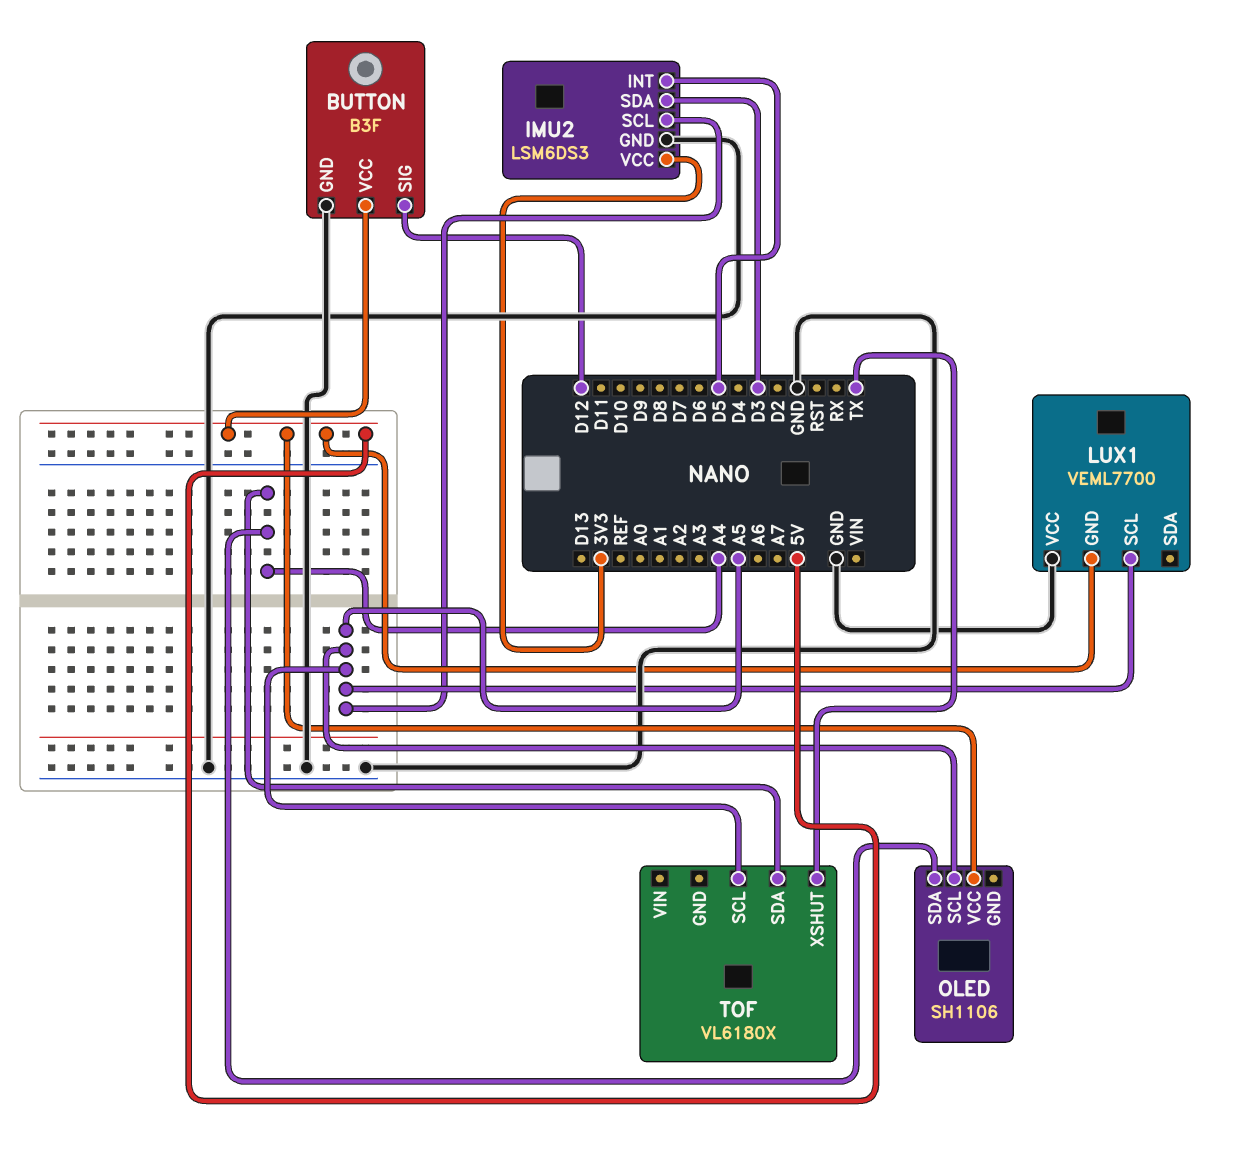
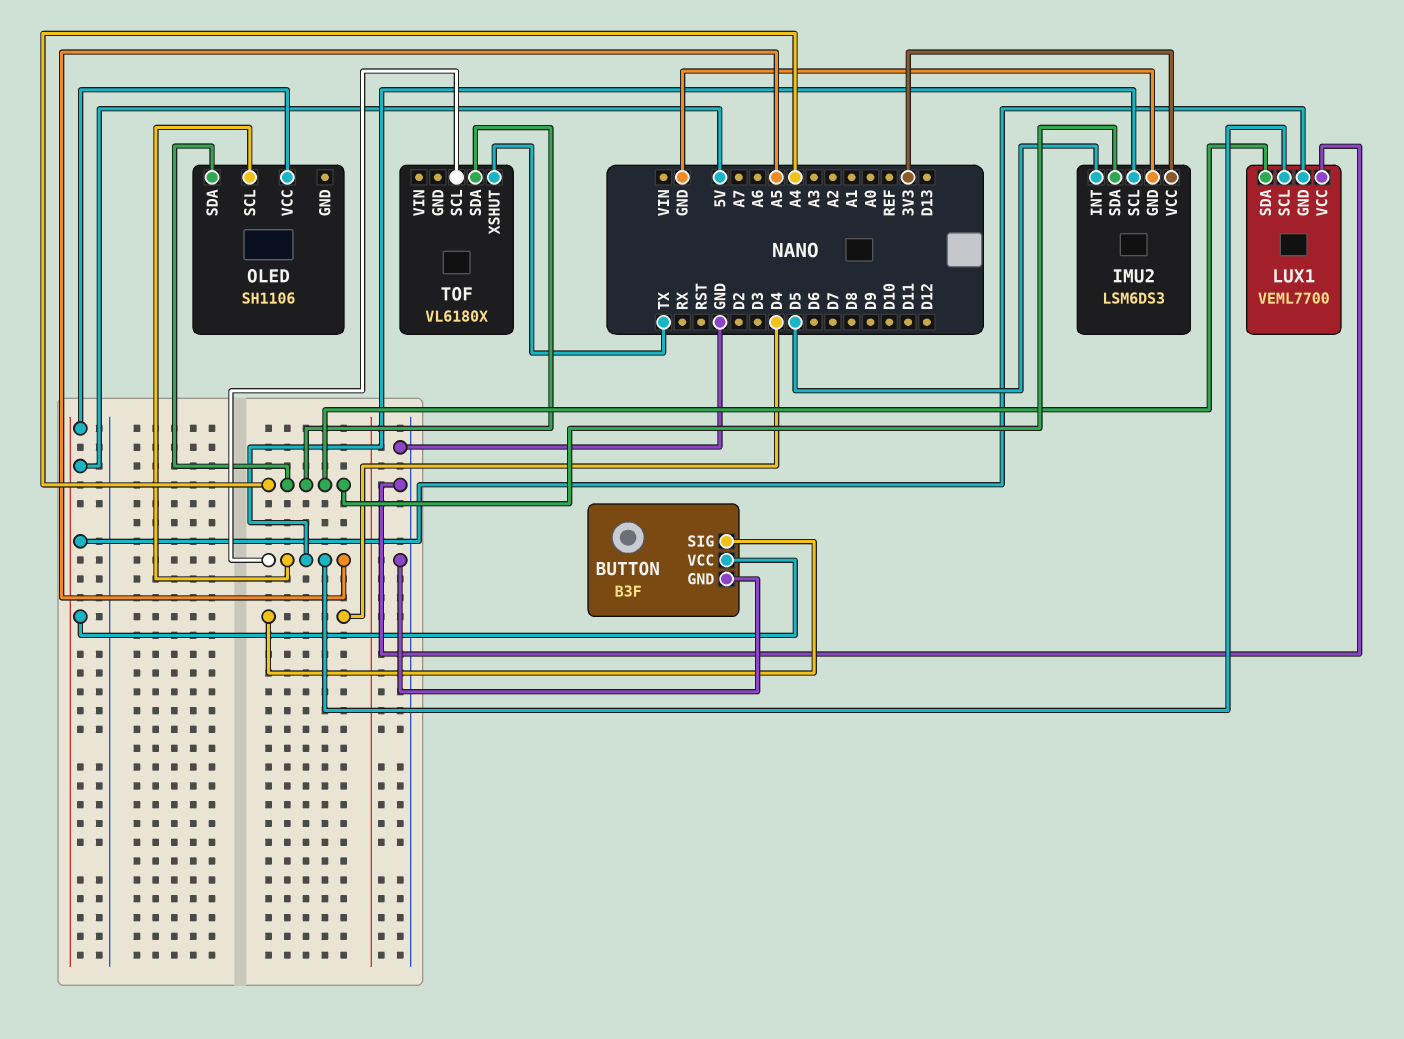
BUTTON pin SIG: D12 -> D4
IMU2 pin SDA: D3 -> A4
LUX1 pin SDA: none -> A4

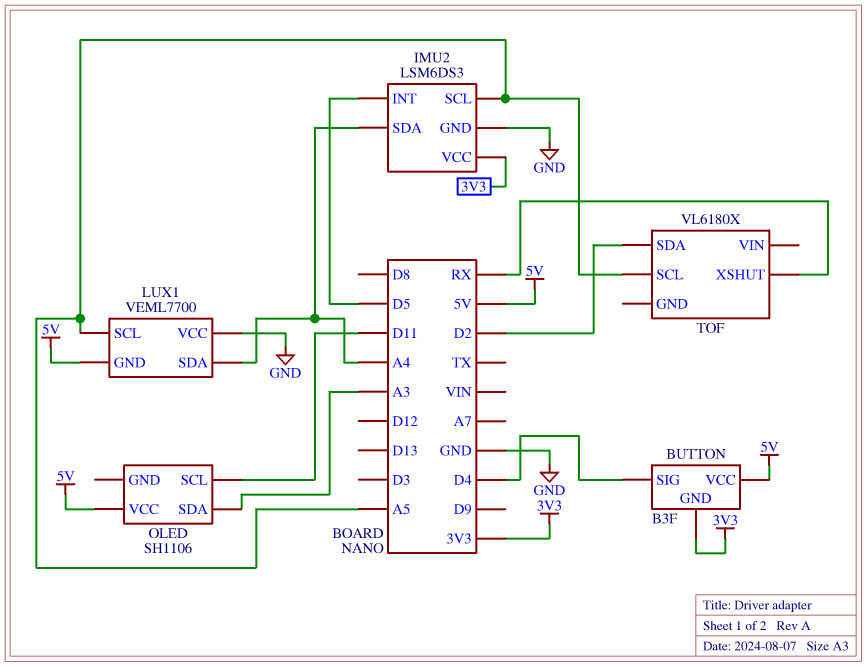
BUTTON pin GND: GND -> 3V3
OLED pin SCL: A5 -> D11
OLED pin SDA: A4 -> A3
TOF pin SDA: A4 -> D2
TOF pin XSHUT: TX -> RX

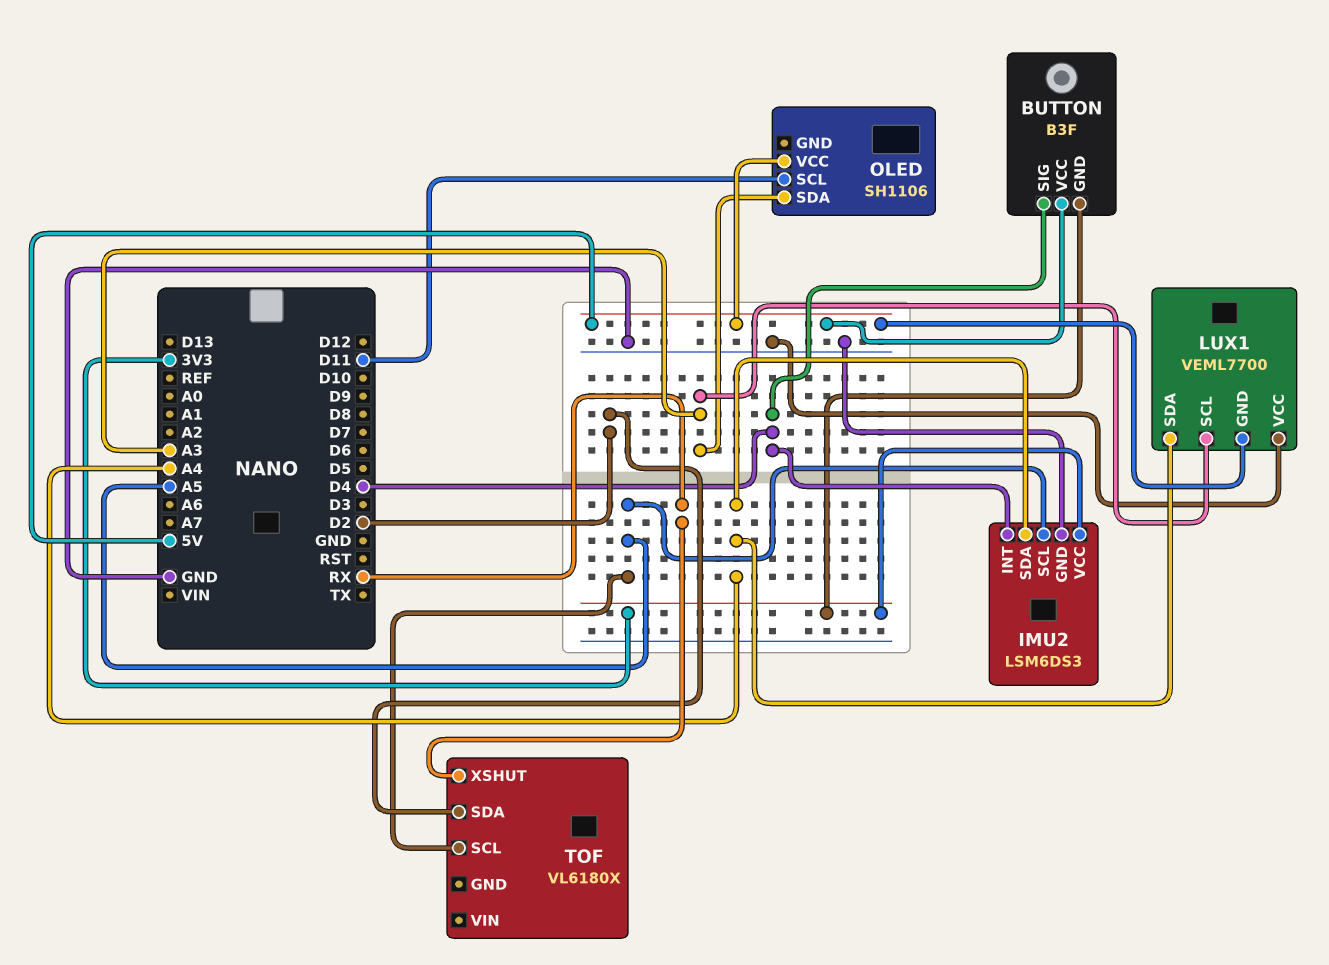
IMU2 pin INT: D5 -> D4
LUX1 pin SCL: A5 -> A3

